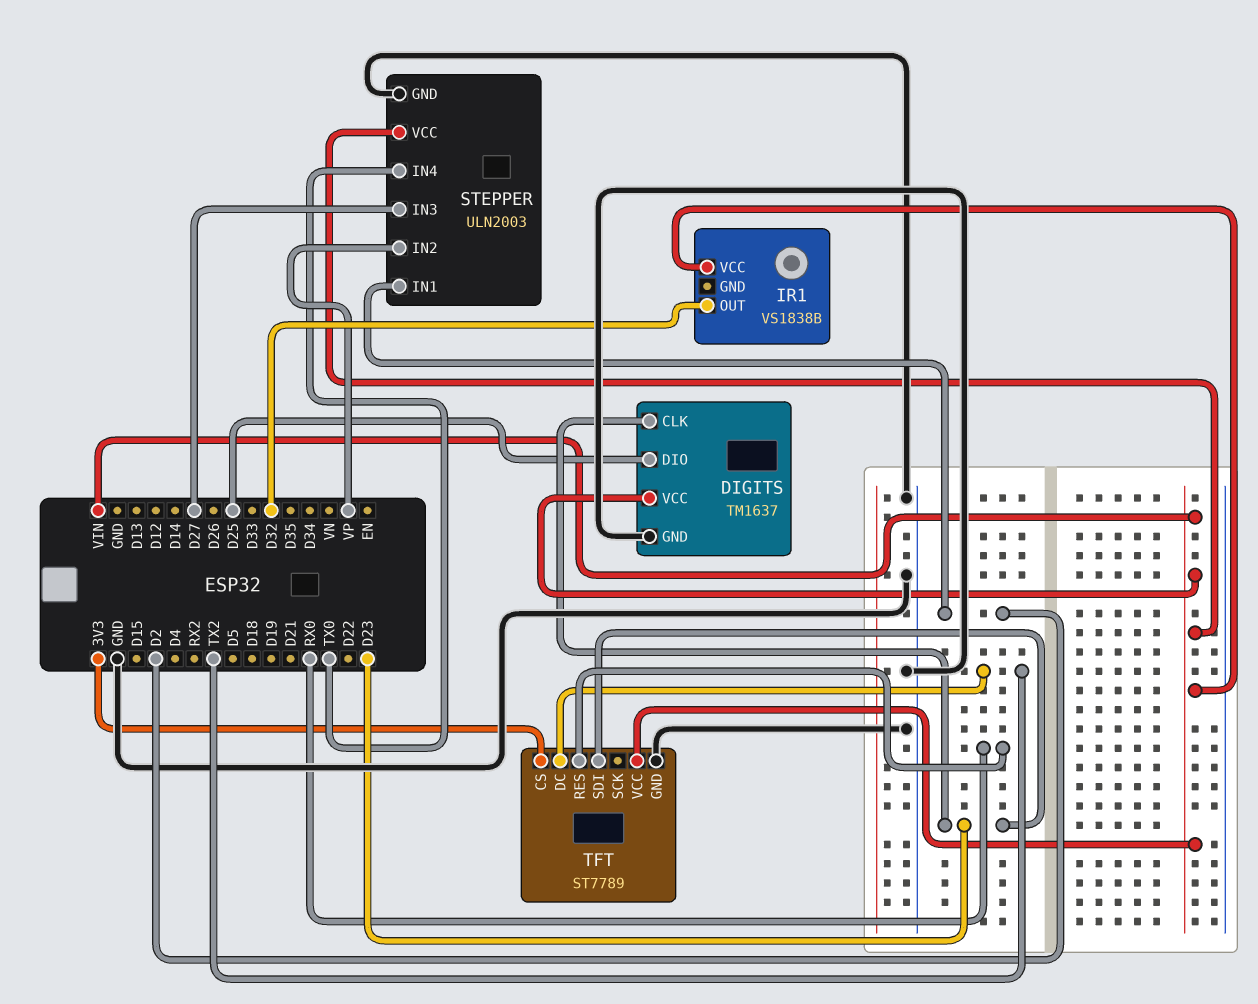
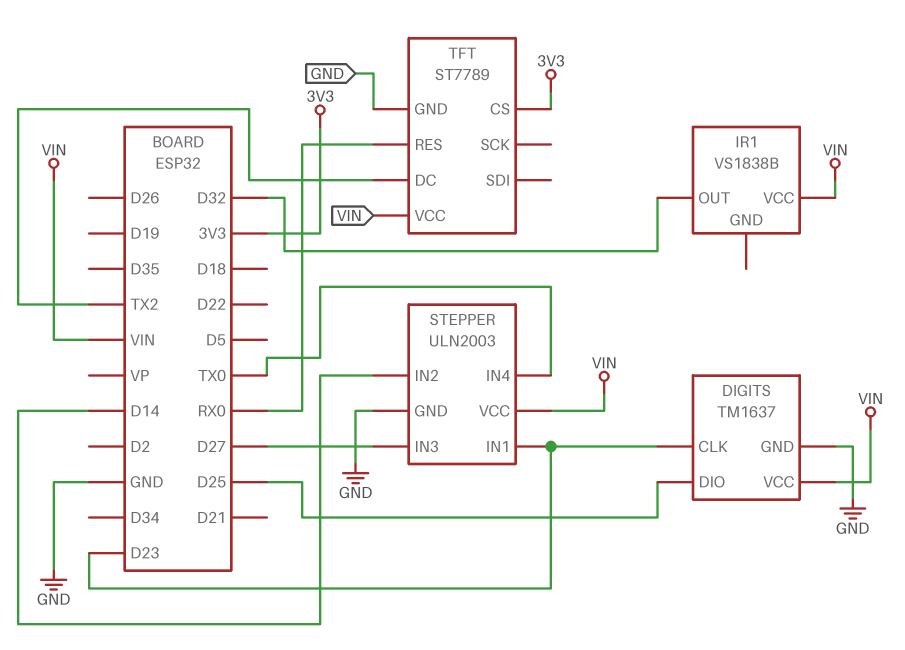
STEPPER pin IN1: D2 -> D23
STEPPER pin IN2: VP -> D14
TFT pin SDI: D23 -> none

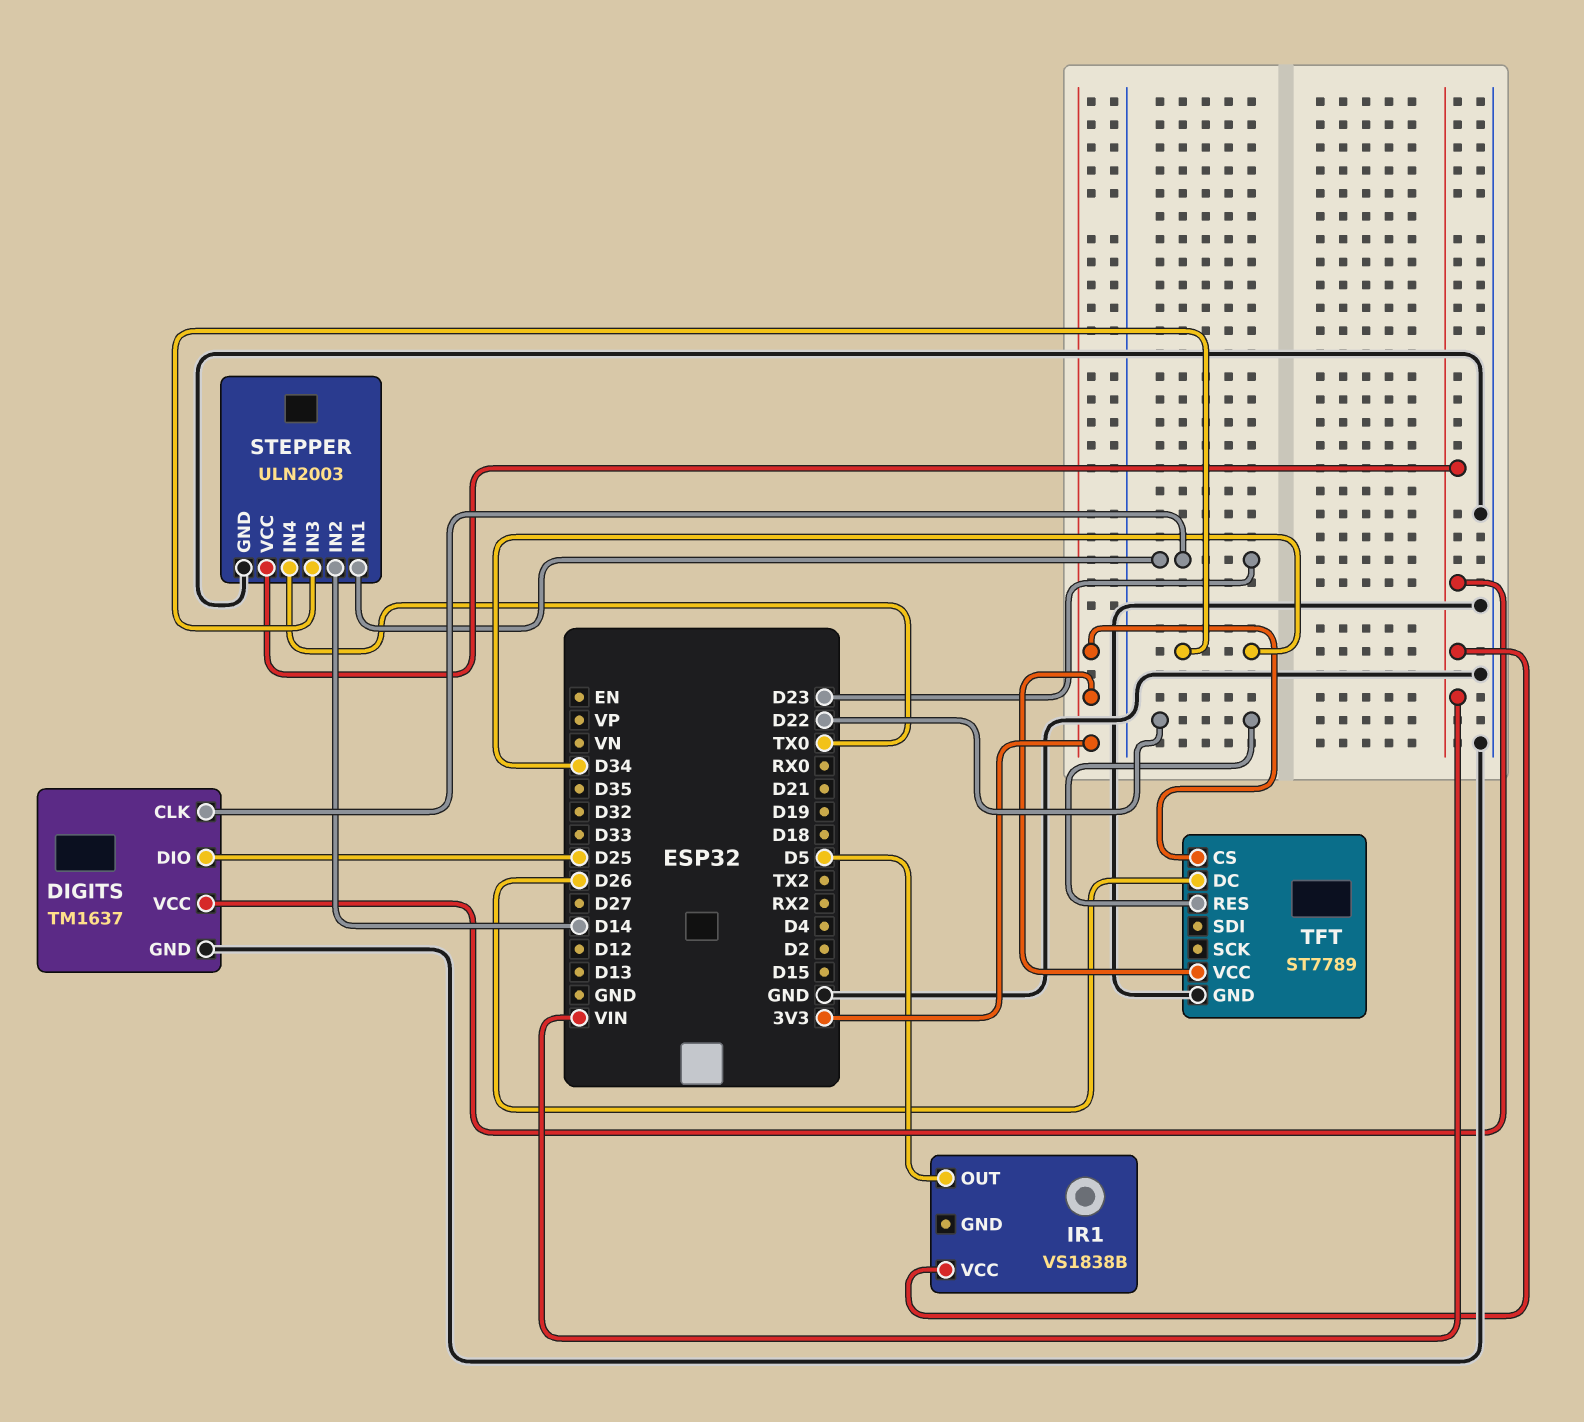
IR1 pin OUT: D32 -> D5
STEPPER pin IN3: D27 -> D34
TFT pin DC: TX2 -> D26
TFT pin RES: RX0 -> D22
TFT pin VCC: VIN -> 3V3

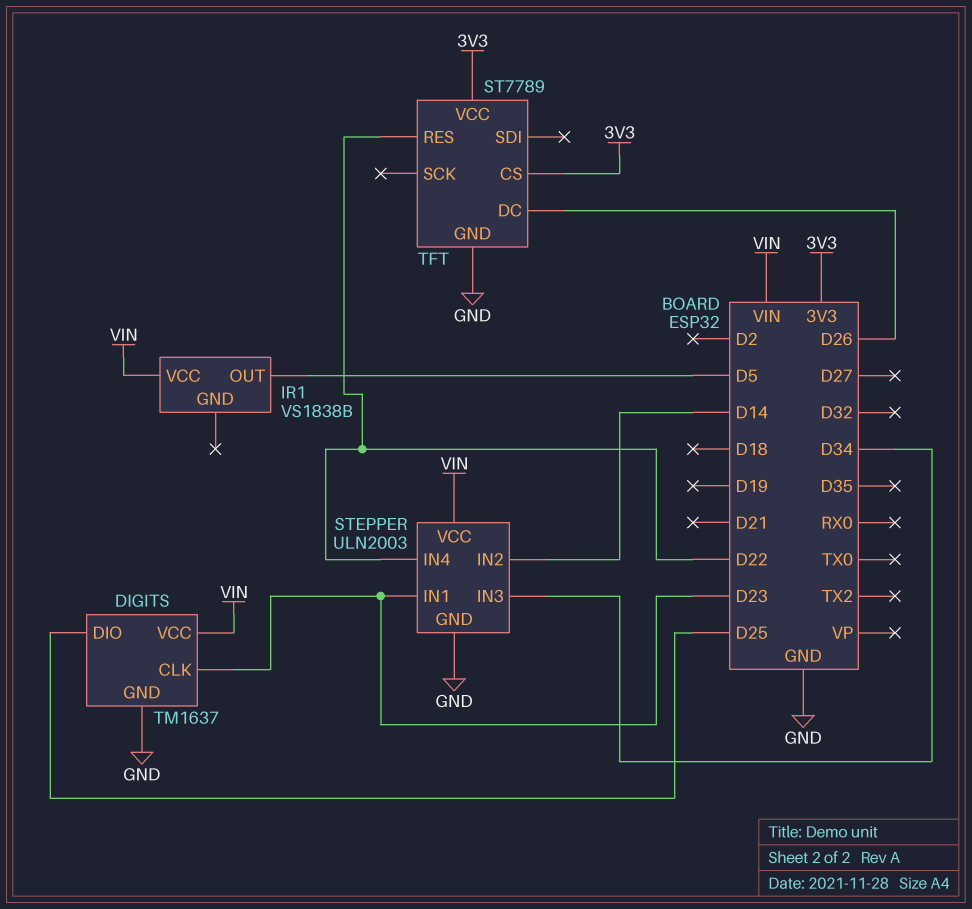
STEPPER pin IN4: TX0 -> D22

